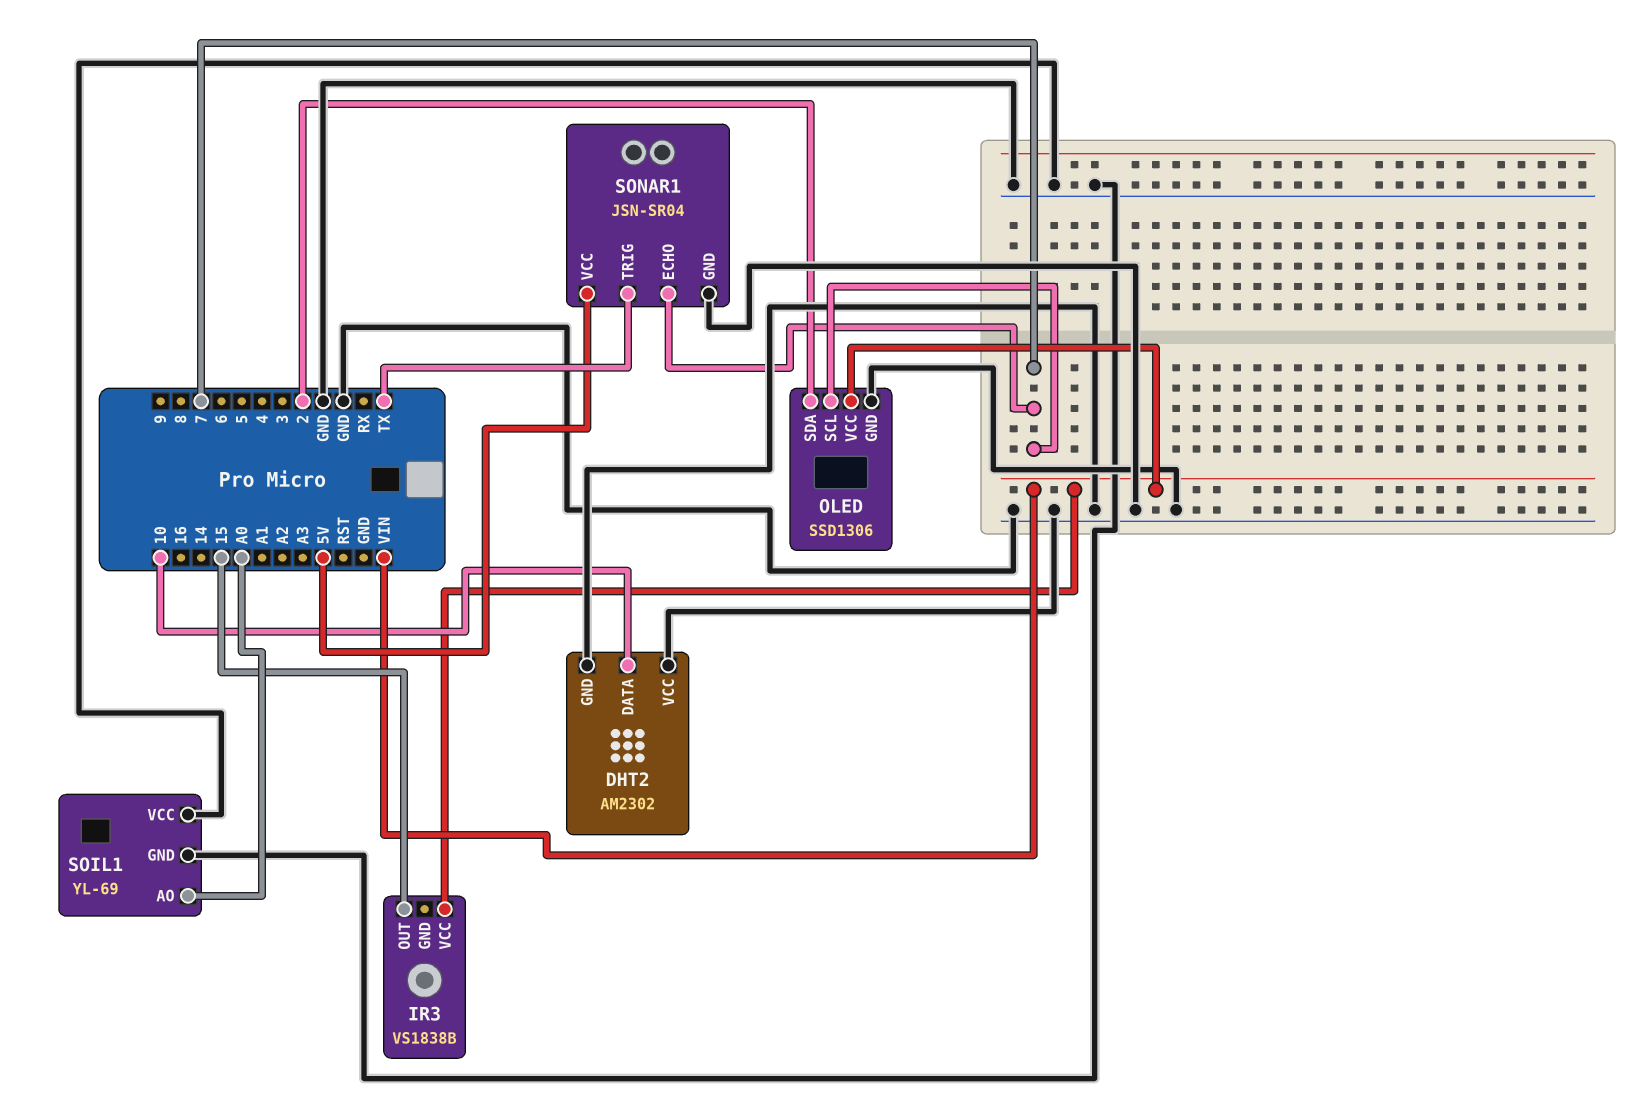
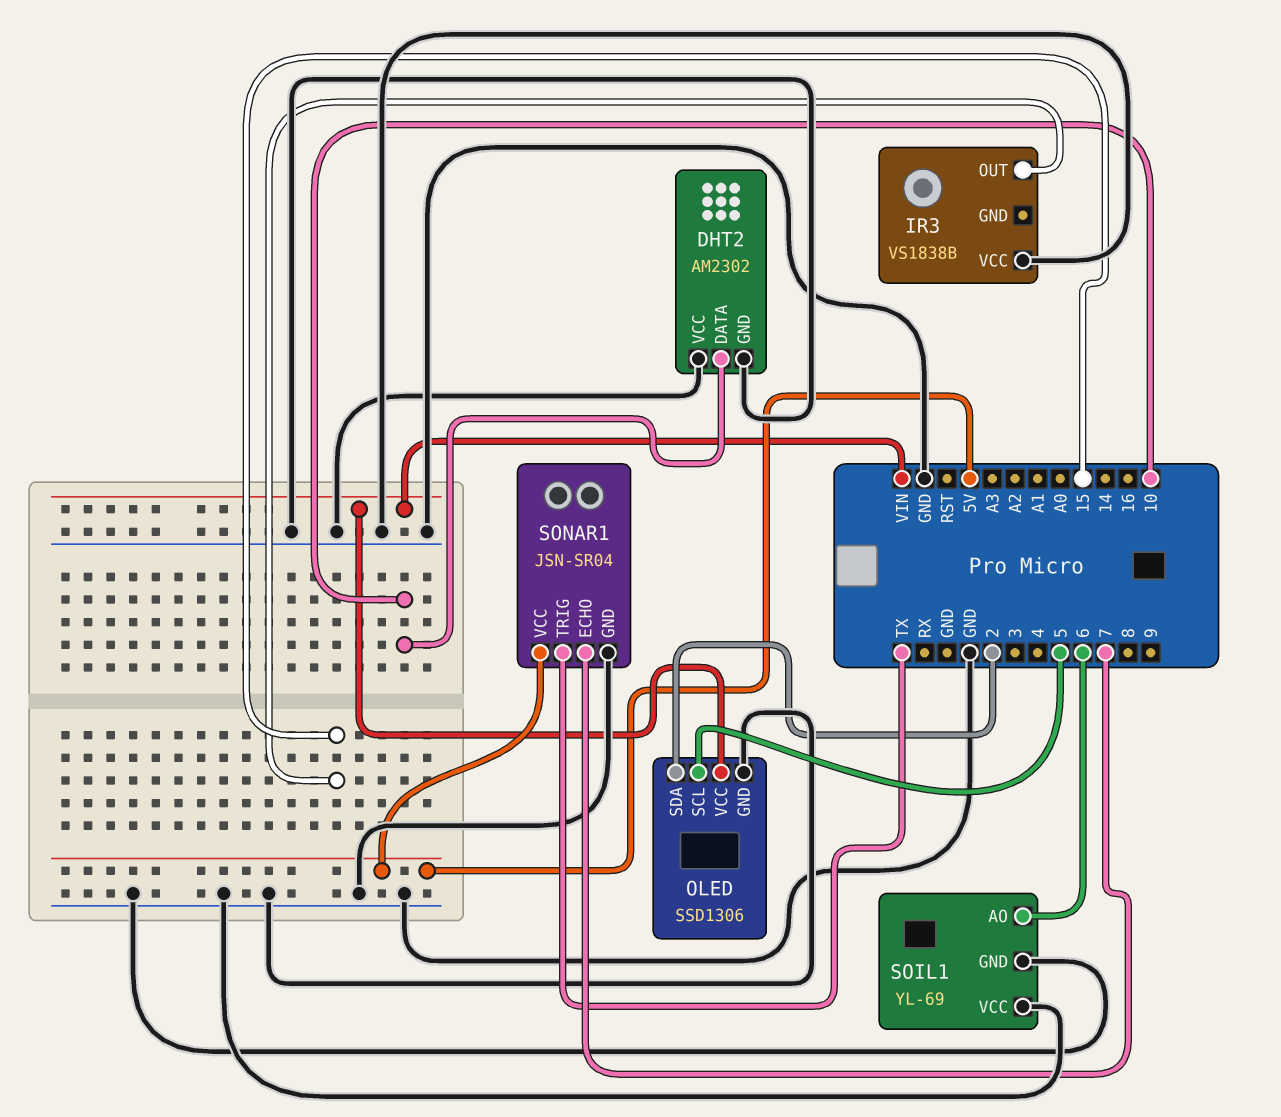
IR3 pin VCC: VIN -> GND
OLED pin SCL: 7 -> 5
SOIL1 pin AO: A0 -> 6

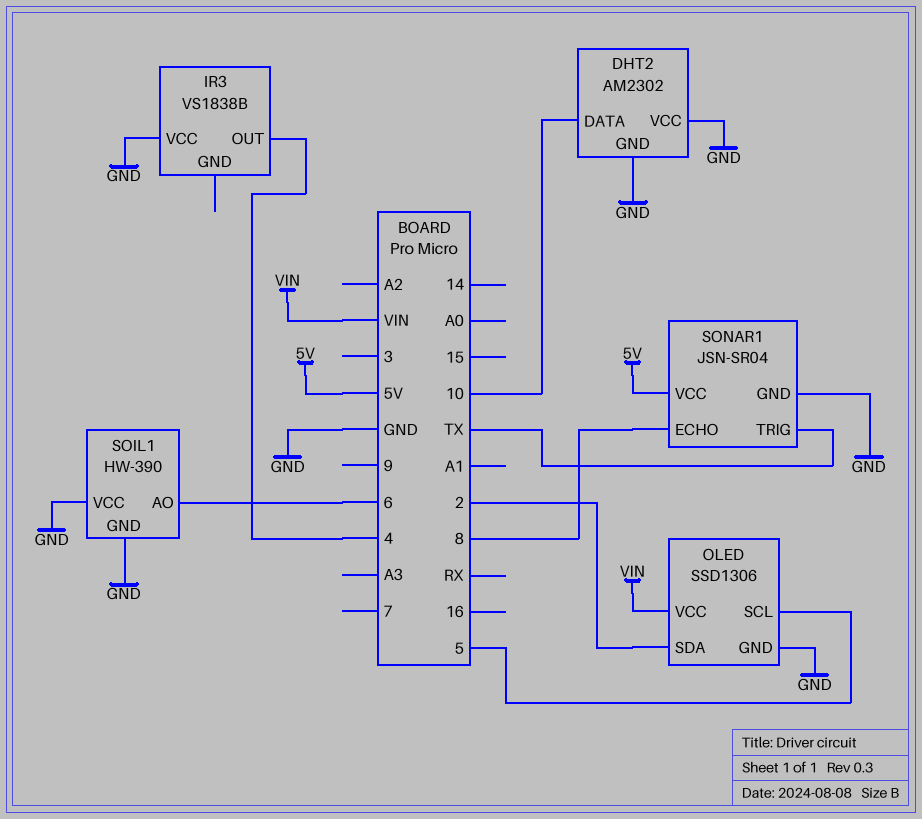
IR3 pin OUT: 15 -> 4
SOIL1: YL-69 -> HW-390
SONAR1 pin ECHO: 7 -> 8

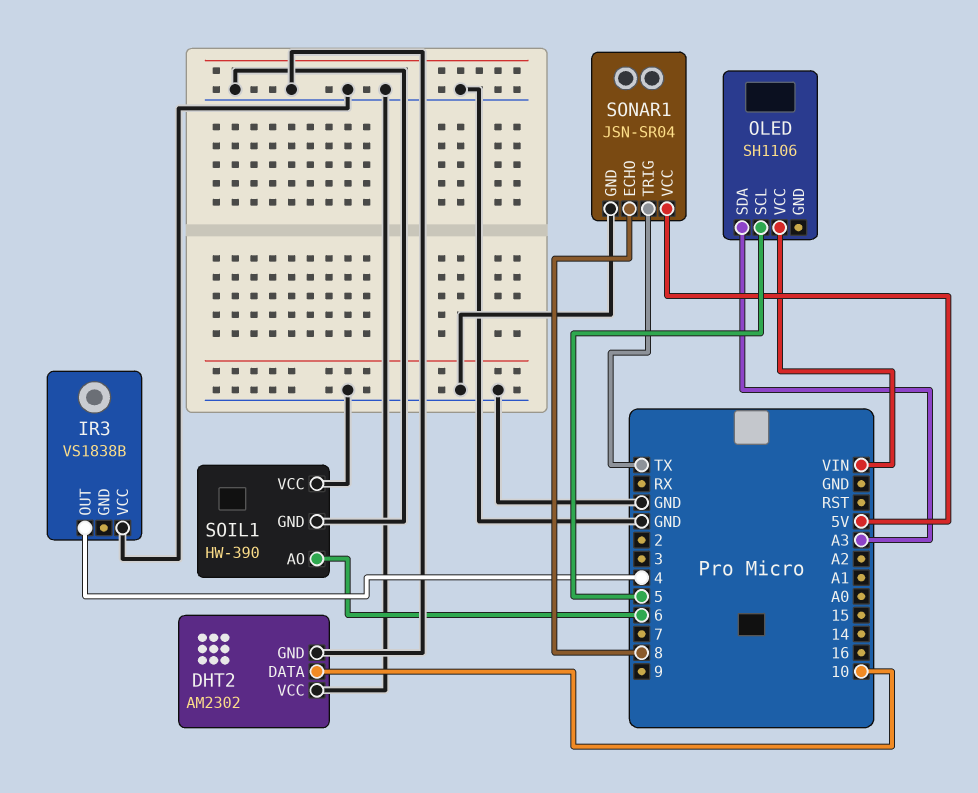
OLED: SSD1306 -> SH1106
OLED pin GND: GND -> none
OLED pin SDA: 2 -> A3

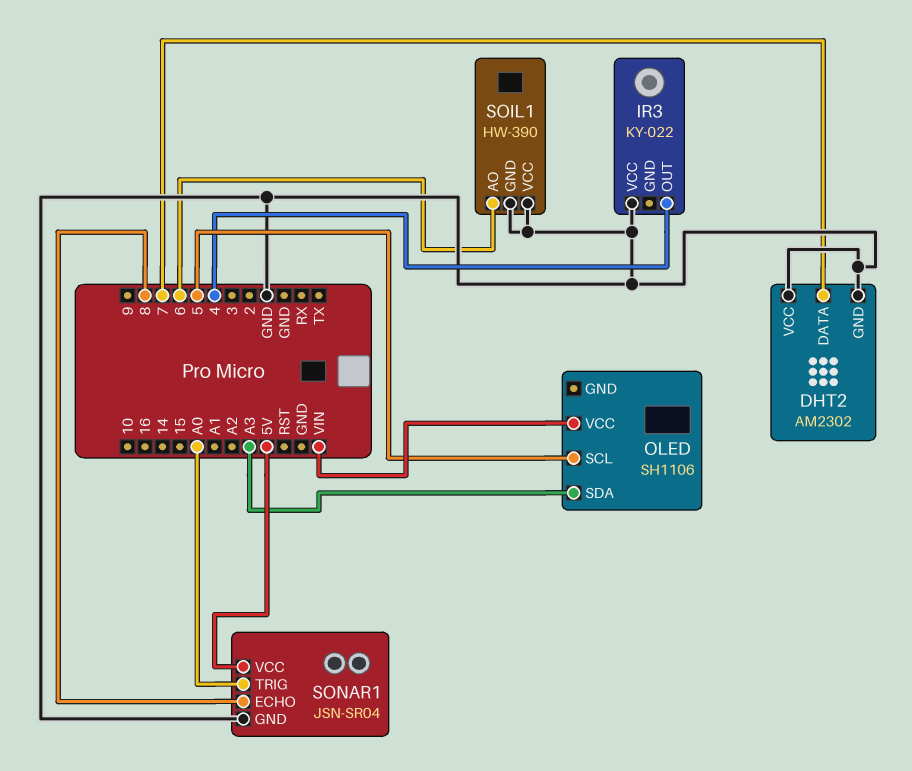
DHT2 pin DATA: 10 -> 7
IR3: VS1838B -> KY-022
SONAR1 pin TRIG: TX -> A0

